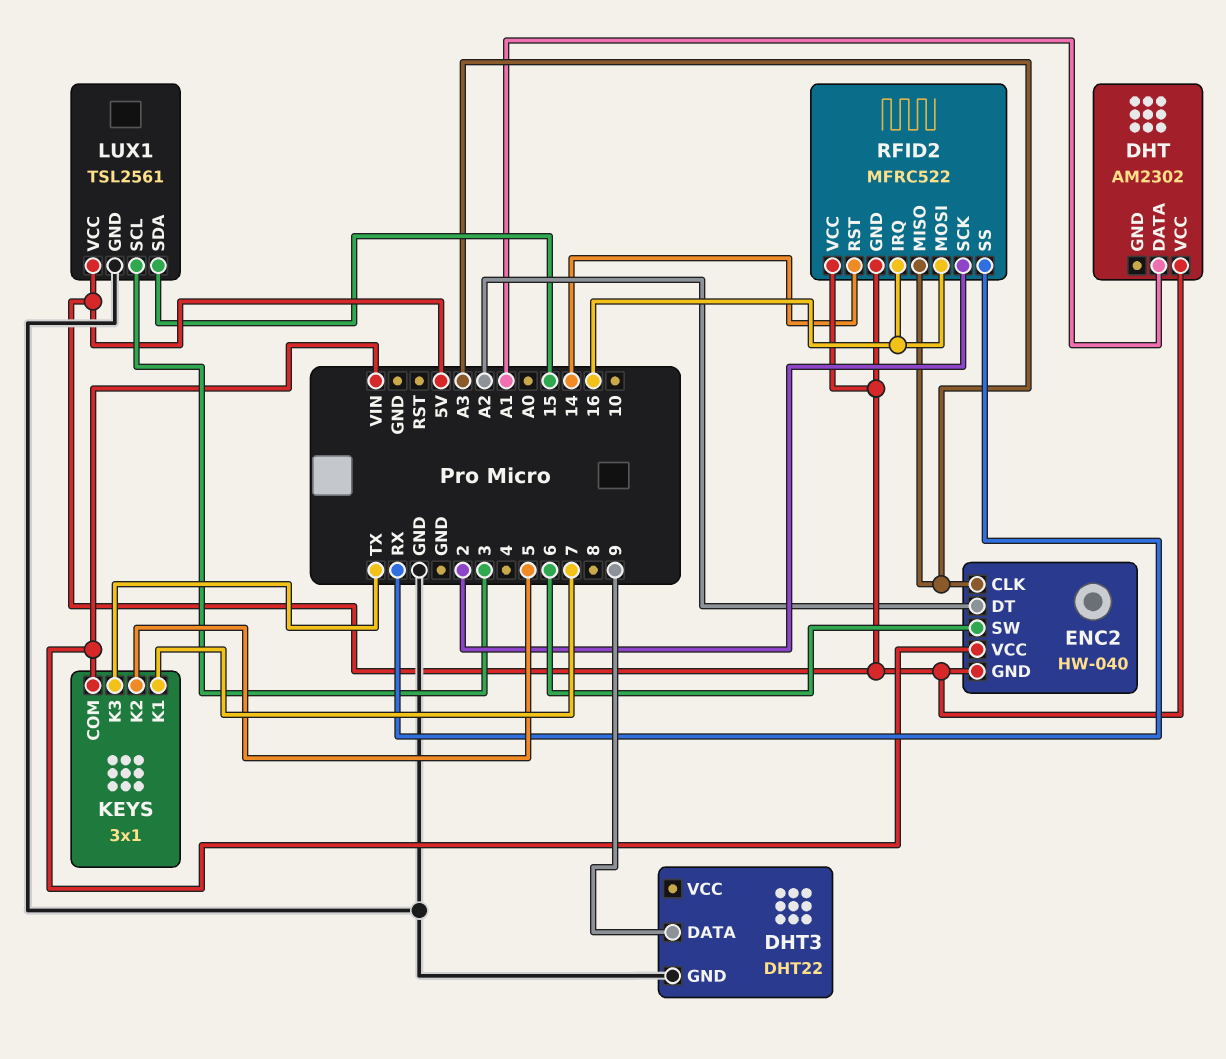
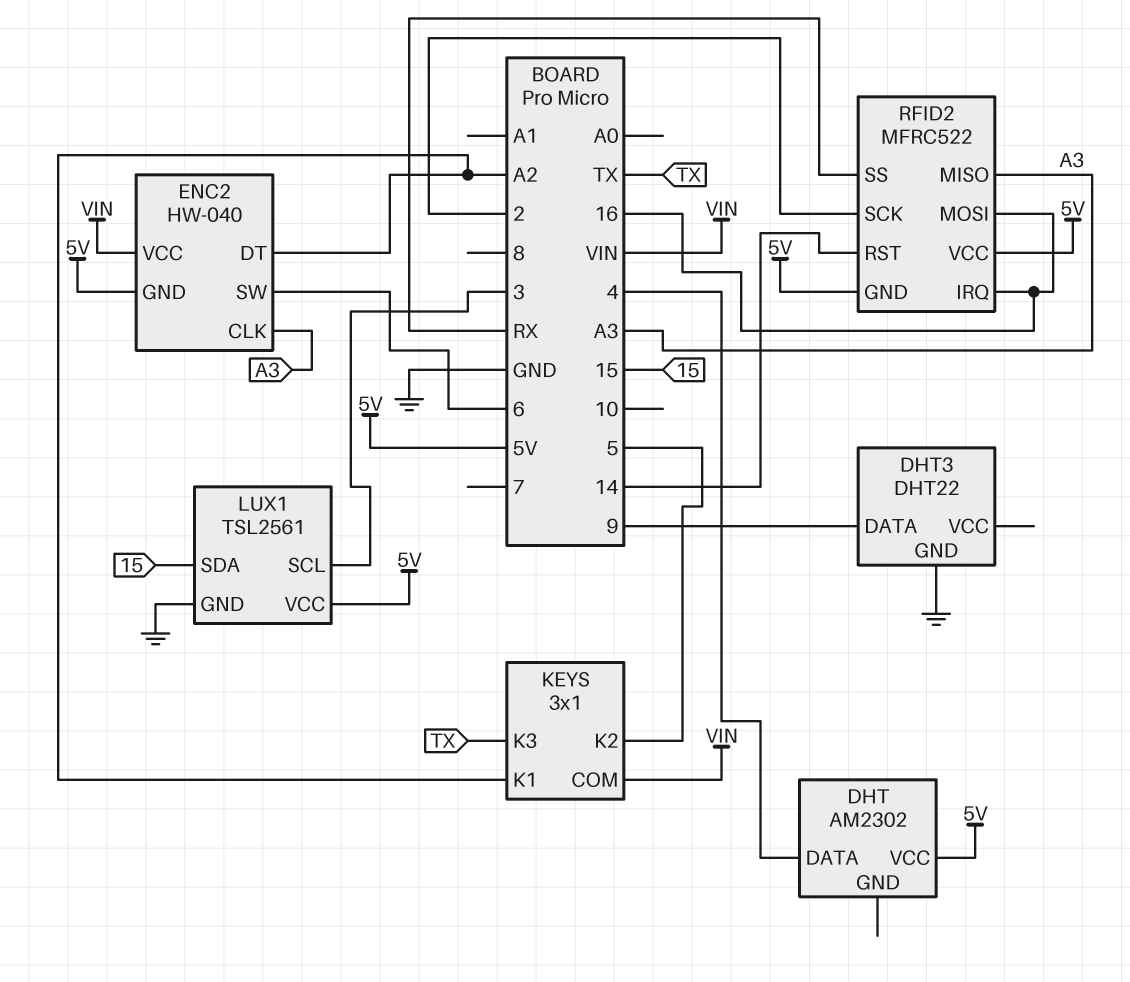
DHT pin DATA: A1 -> 4
KEYS pin K1: 7 -> A2

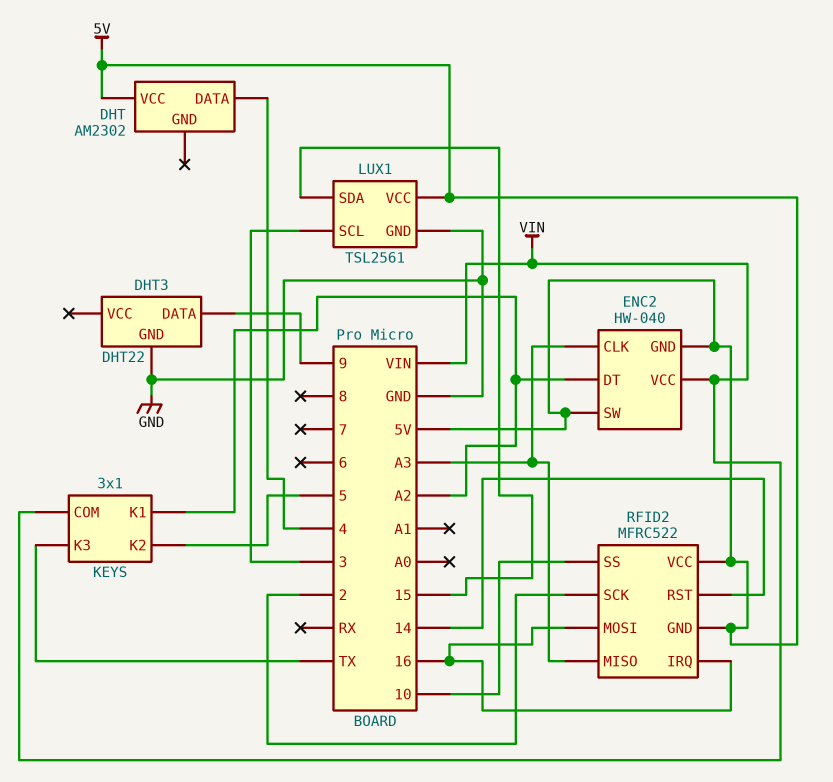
ENC2 pin SW: 6 -> 5V
RFID2 pin SS: RX -> 10

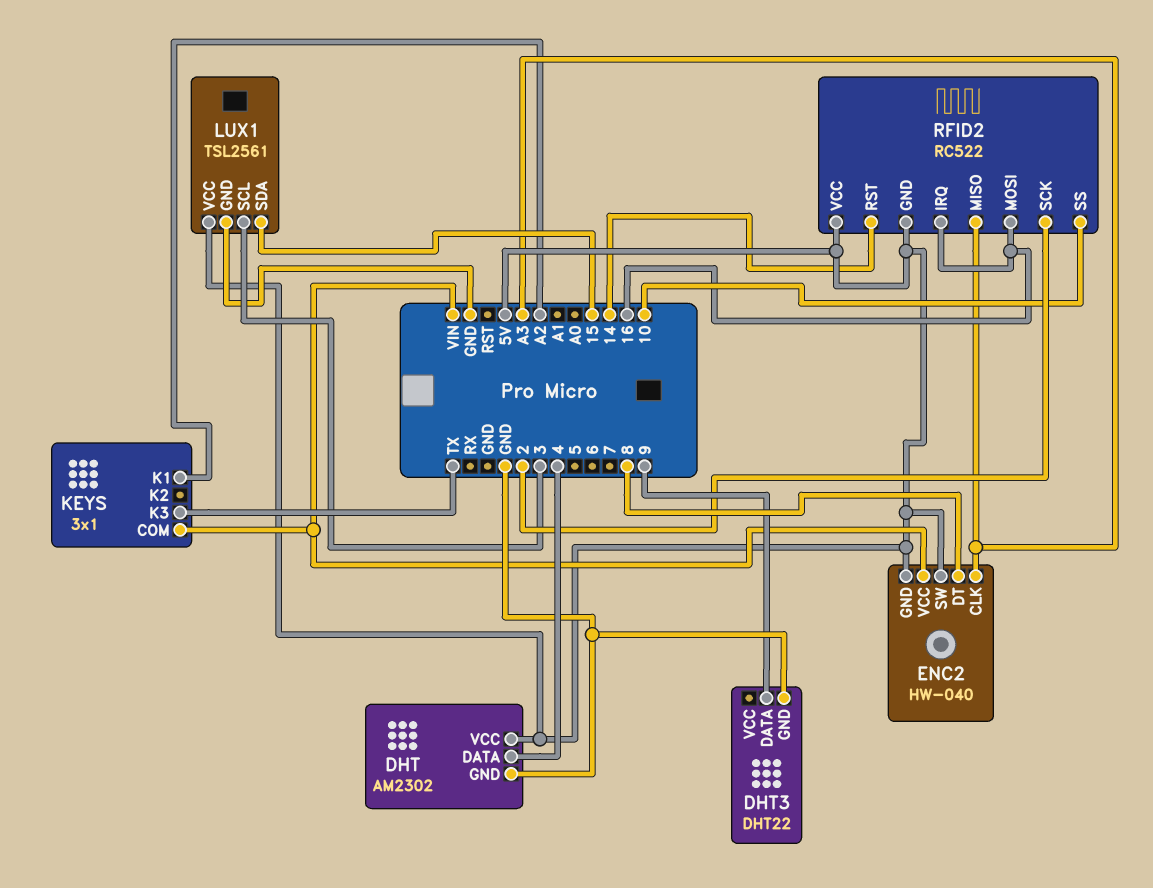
DHT pin GND: none -> GND
ENC2 pin DT: A2 -> 8
KEYS pin K2: 5 -> none
RFID2: MFRC522 -> RC522

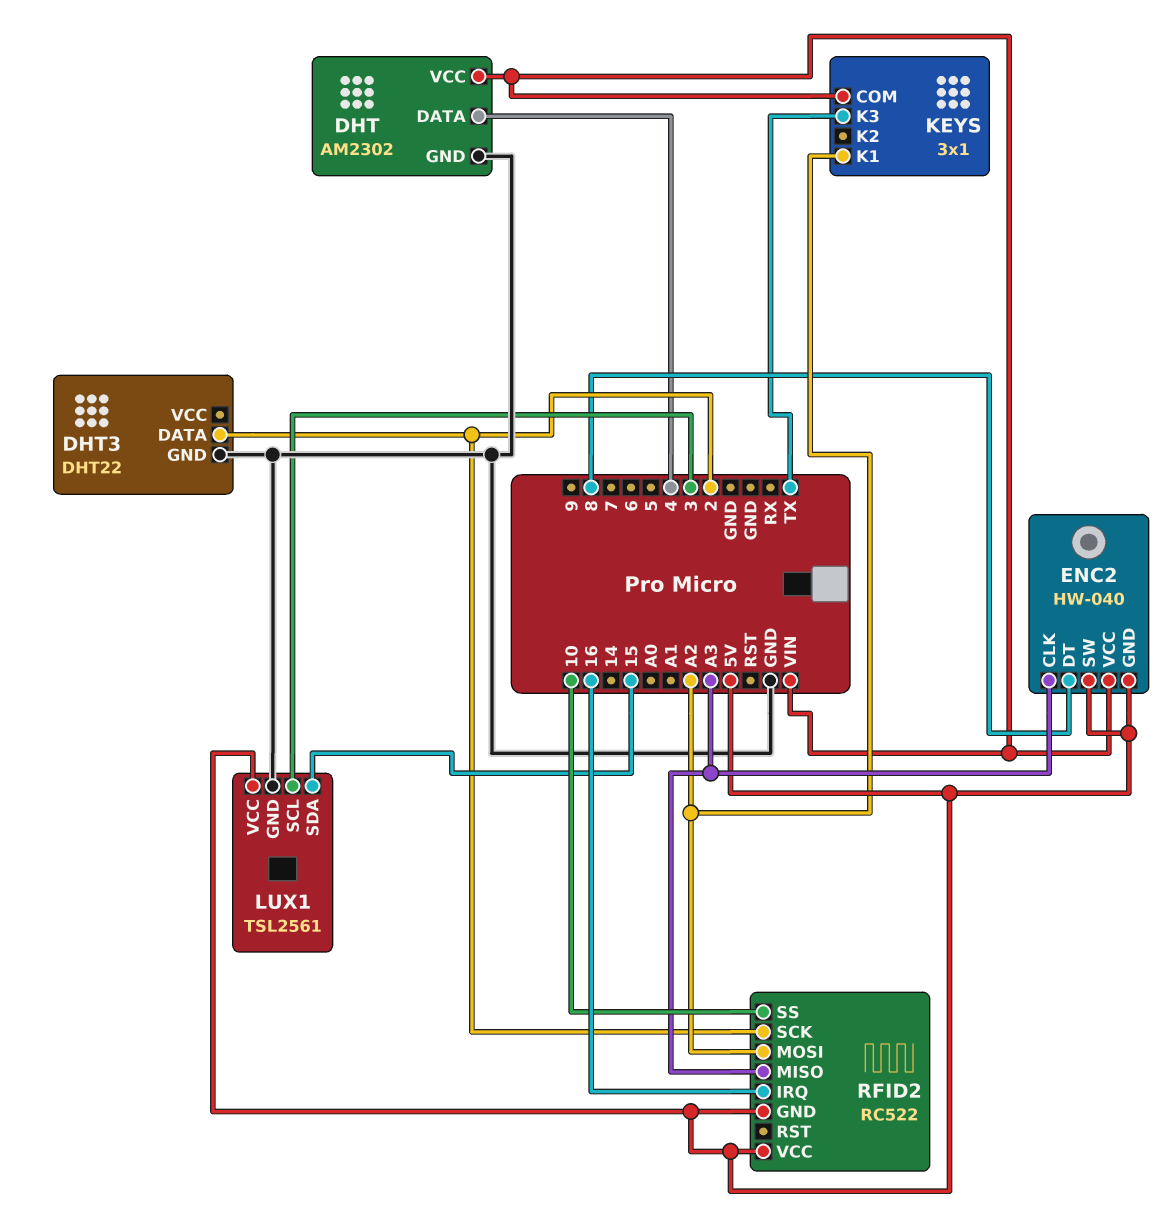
DHT pin VCC: 5V -> VIN
DHT3 pin DATA: 9 -> 2
RFID2 pin MOSI: 16 -> A2
RFID2 pin RST: 14 -> none

